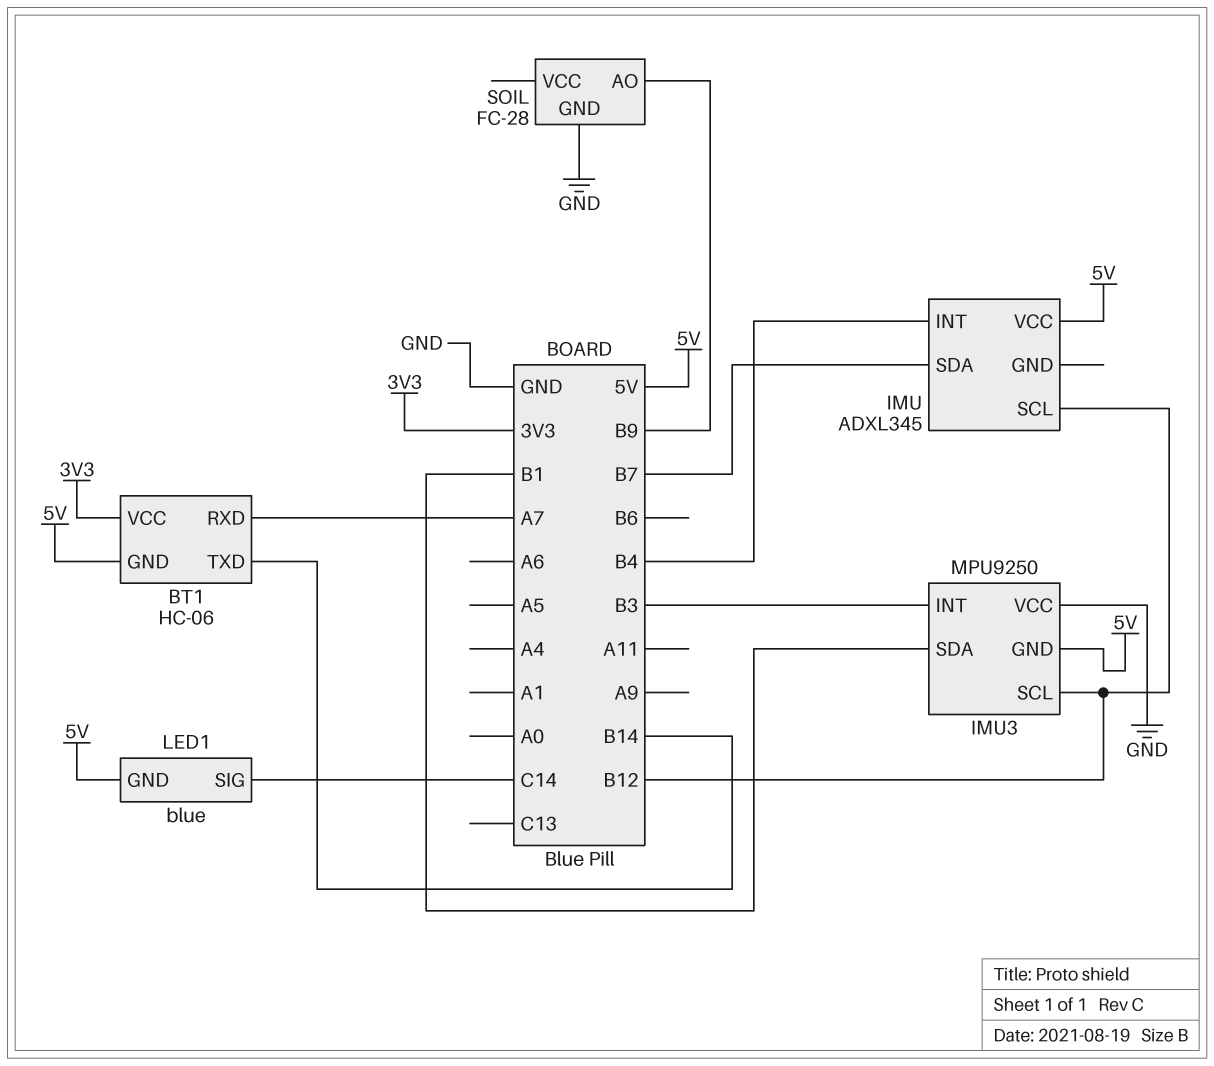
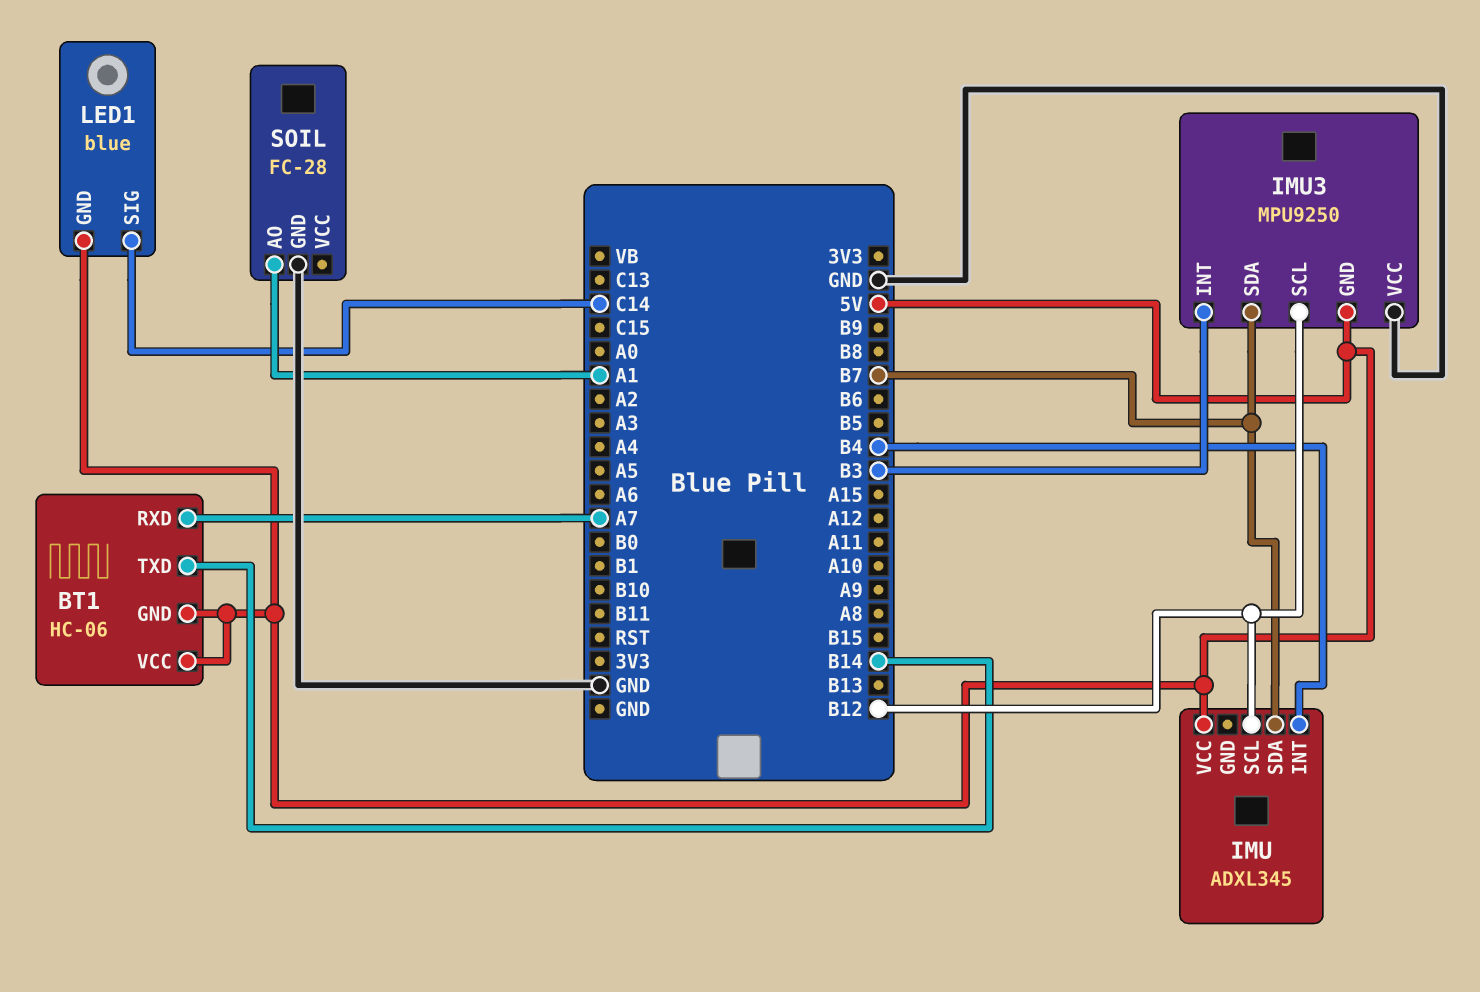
BT1 pin VCC: 3V3 -> 5V
IMU3 pin SDA: B1 -> B7
SOIL pin AO: B9 -> A1

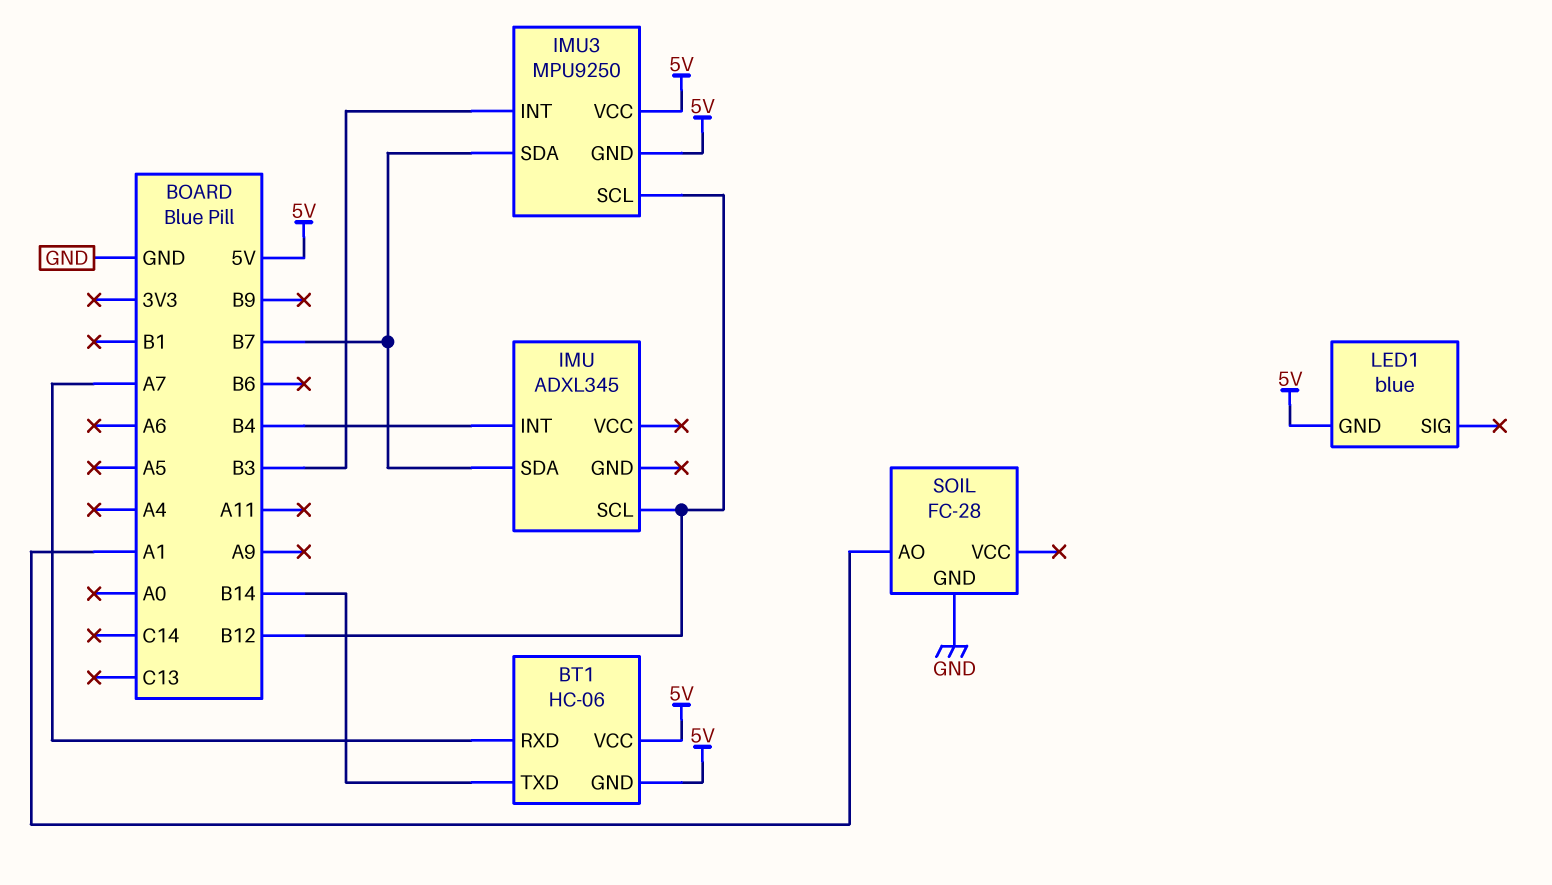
IMU pin VCC: 5V -> none
IMU3 pin VCC: GND -> 5V
LED1 pin SIG: C14 -> none

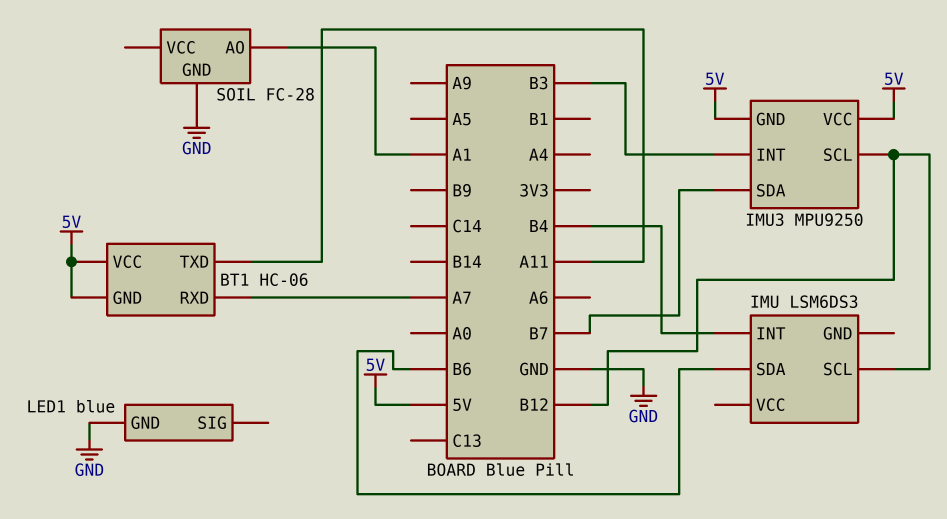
BT1 pin TXD: B14 -> A11
IMU: ADXL345 -> LSM6DS3
IMU pin SDA: B7 -> B6
LED1 pin GND: 5V -> GND

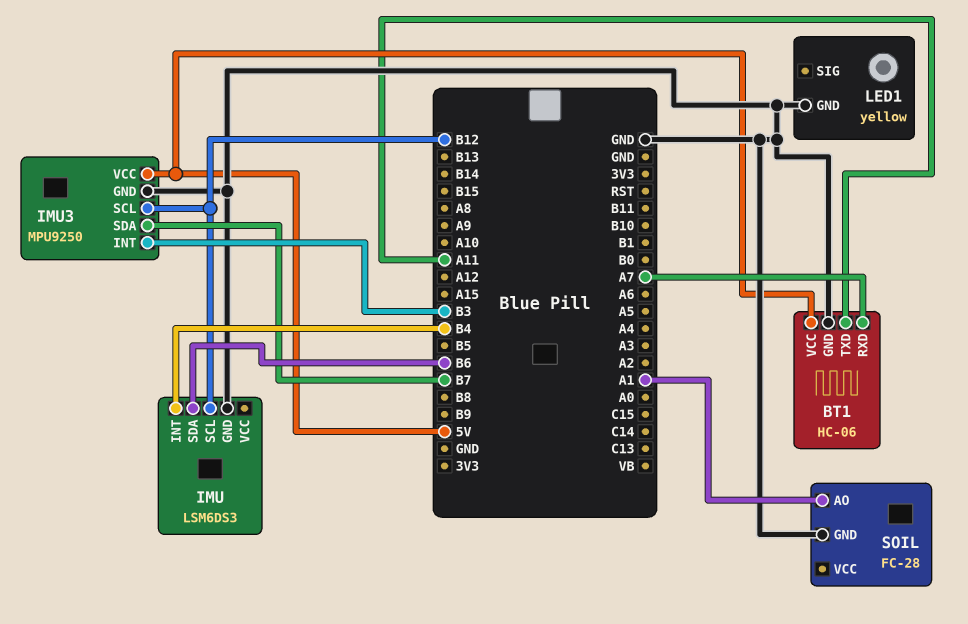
BT1 pin GND: 5V -> GND
IMU pin GND: none -> GND
IMU3 pin GND: 5V -> GND
LED1: blue -> yellow

